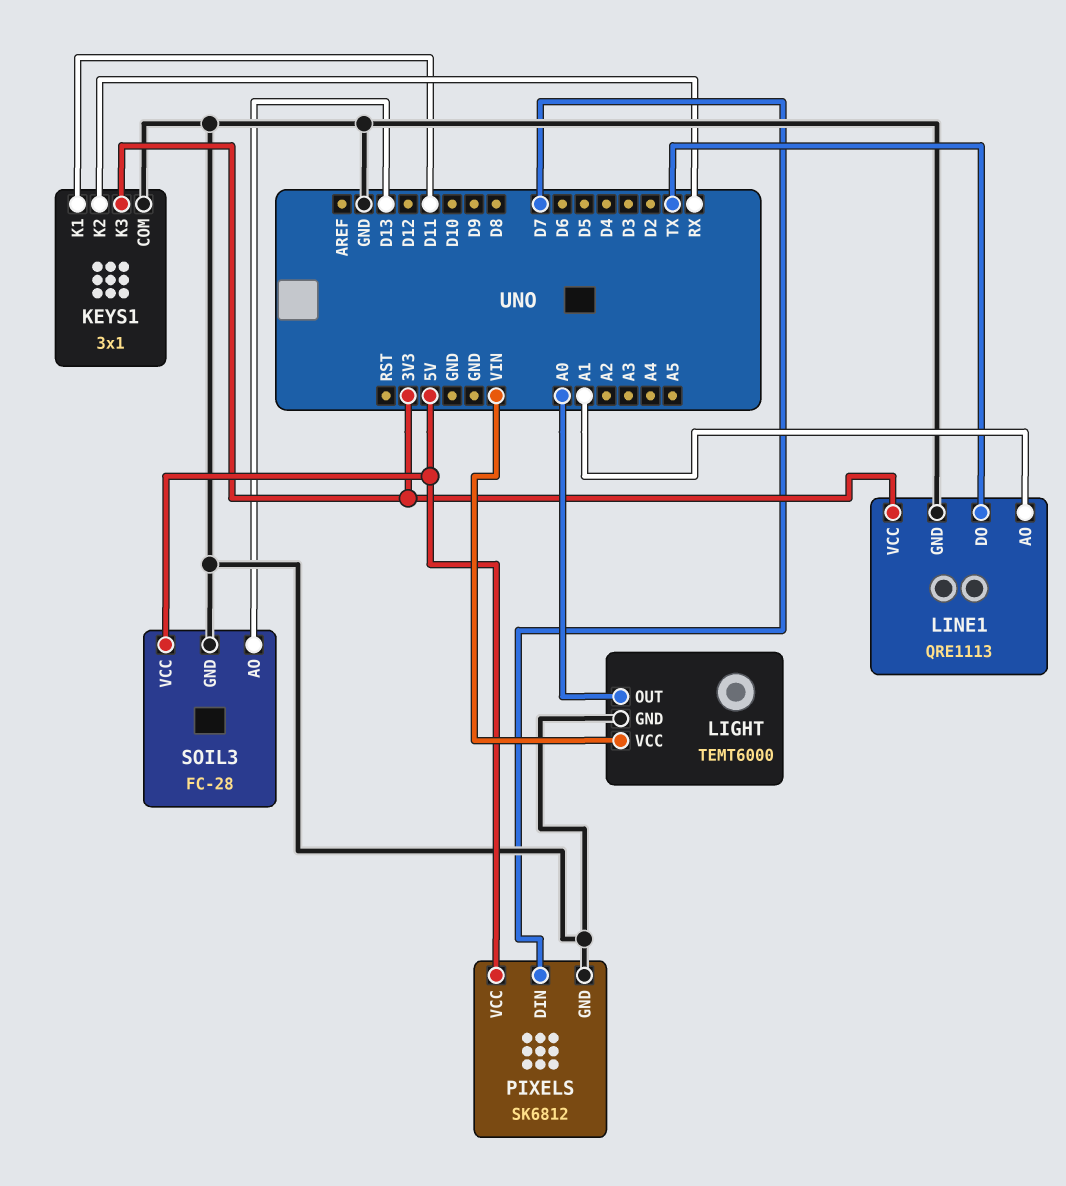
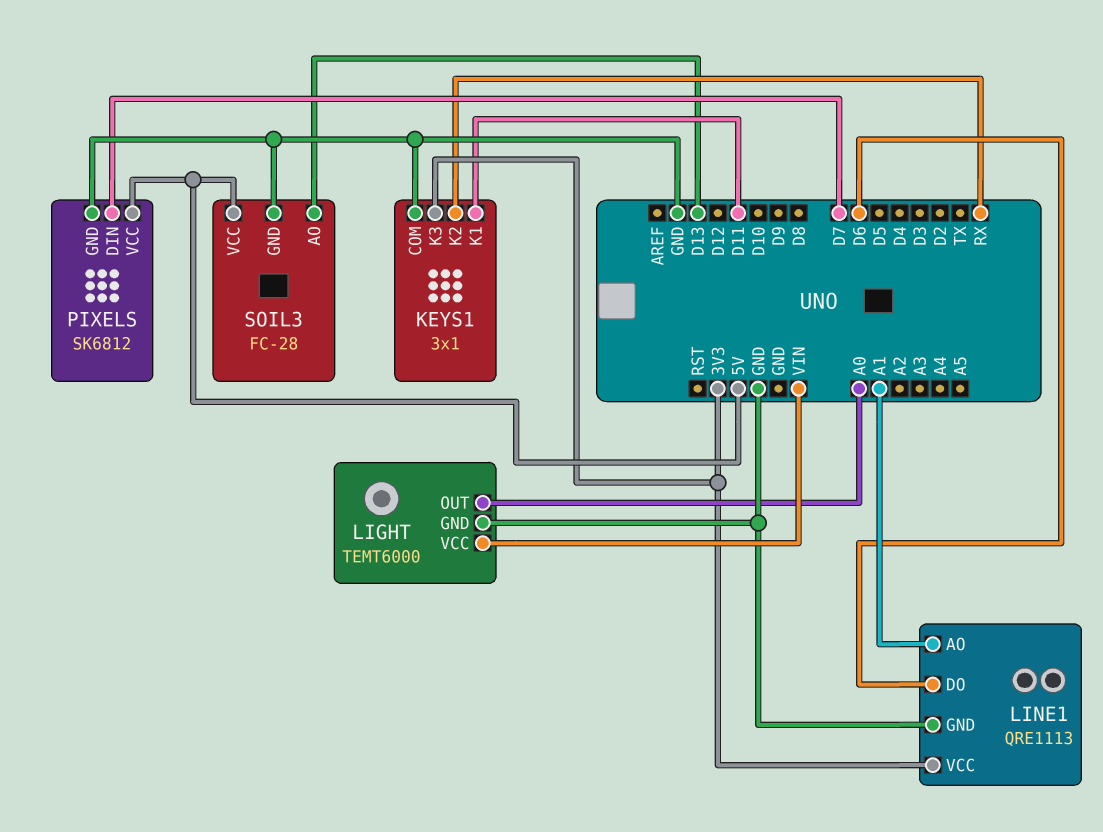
LINE1 pin DO: TX -> D6

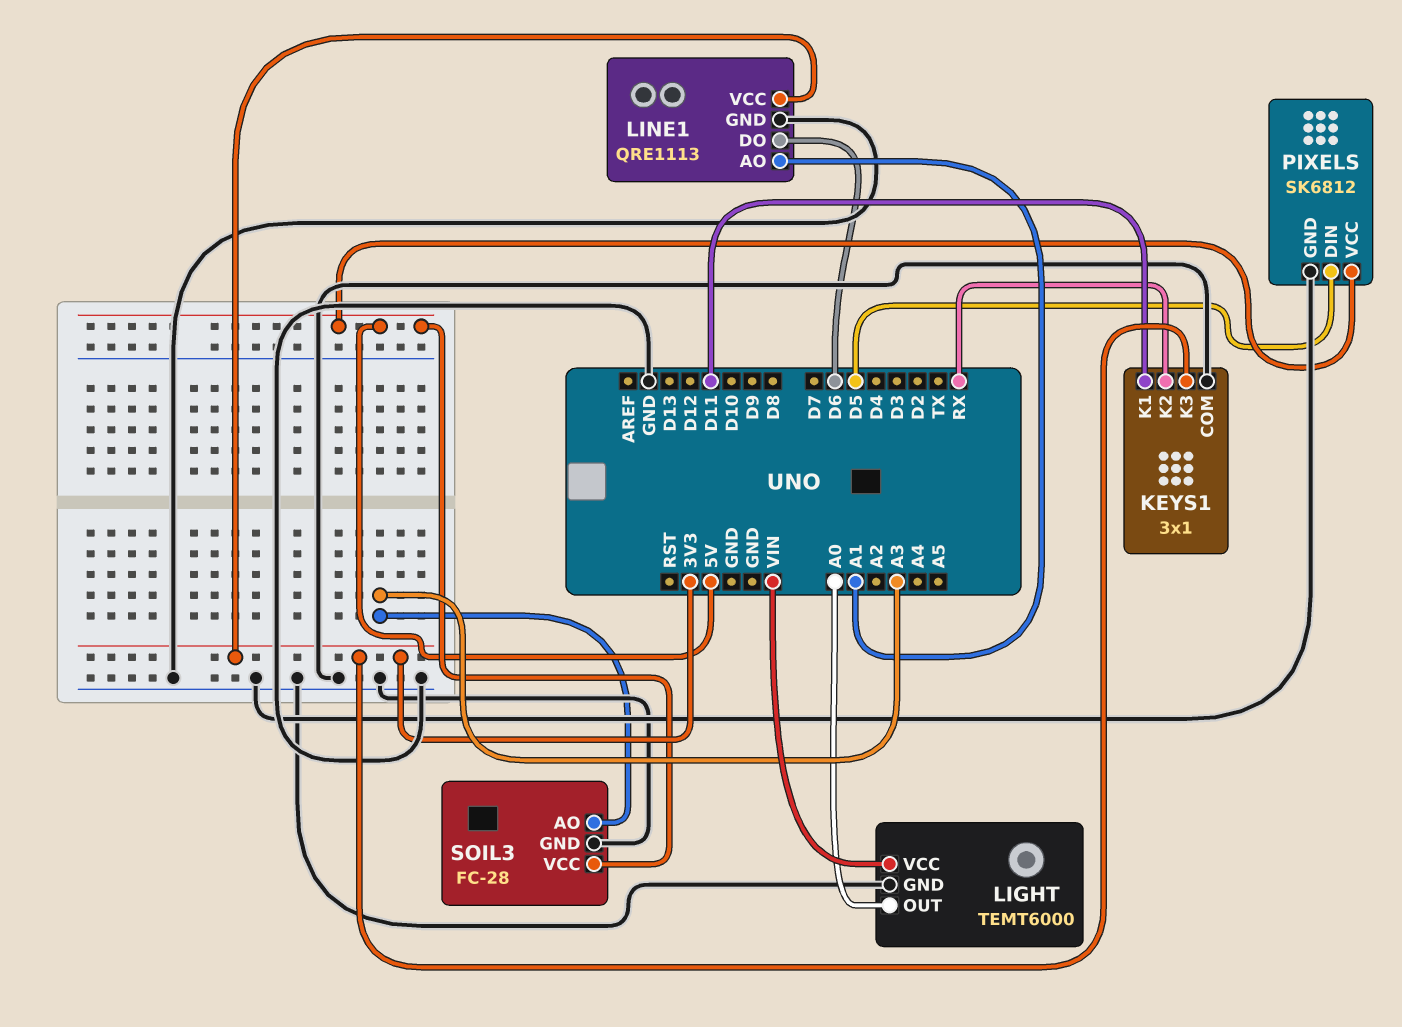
PIXELS pin DIN: D7 -> D5
SOIL3 pin AO: D13 -> A3

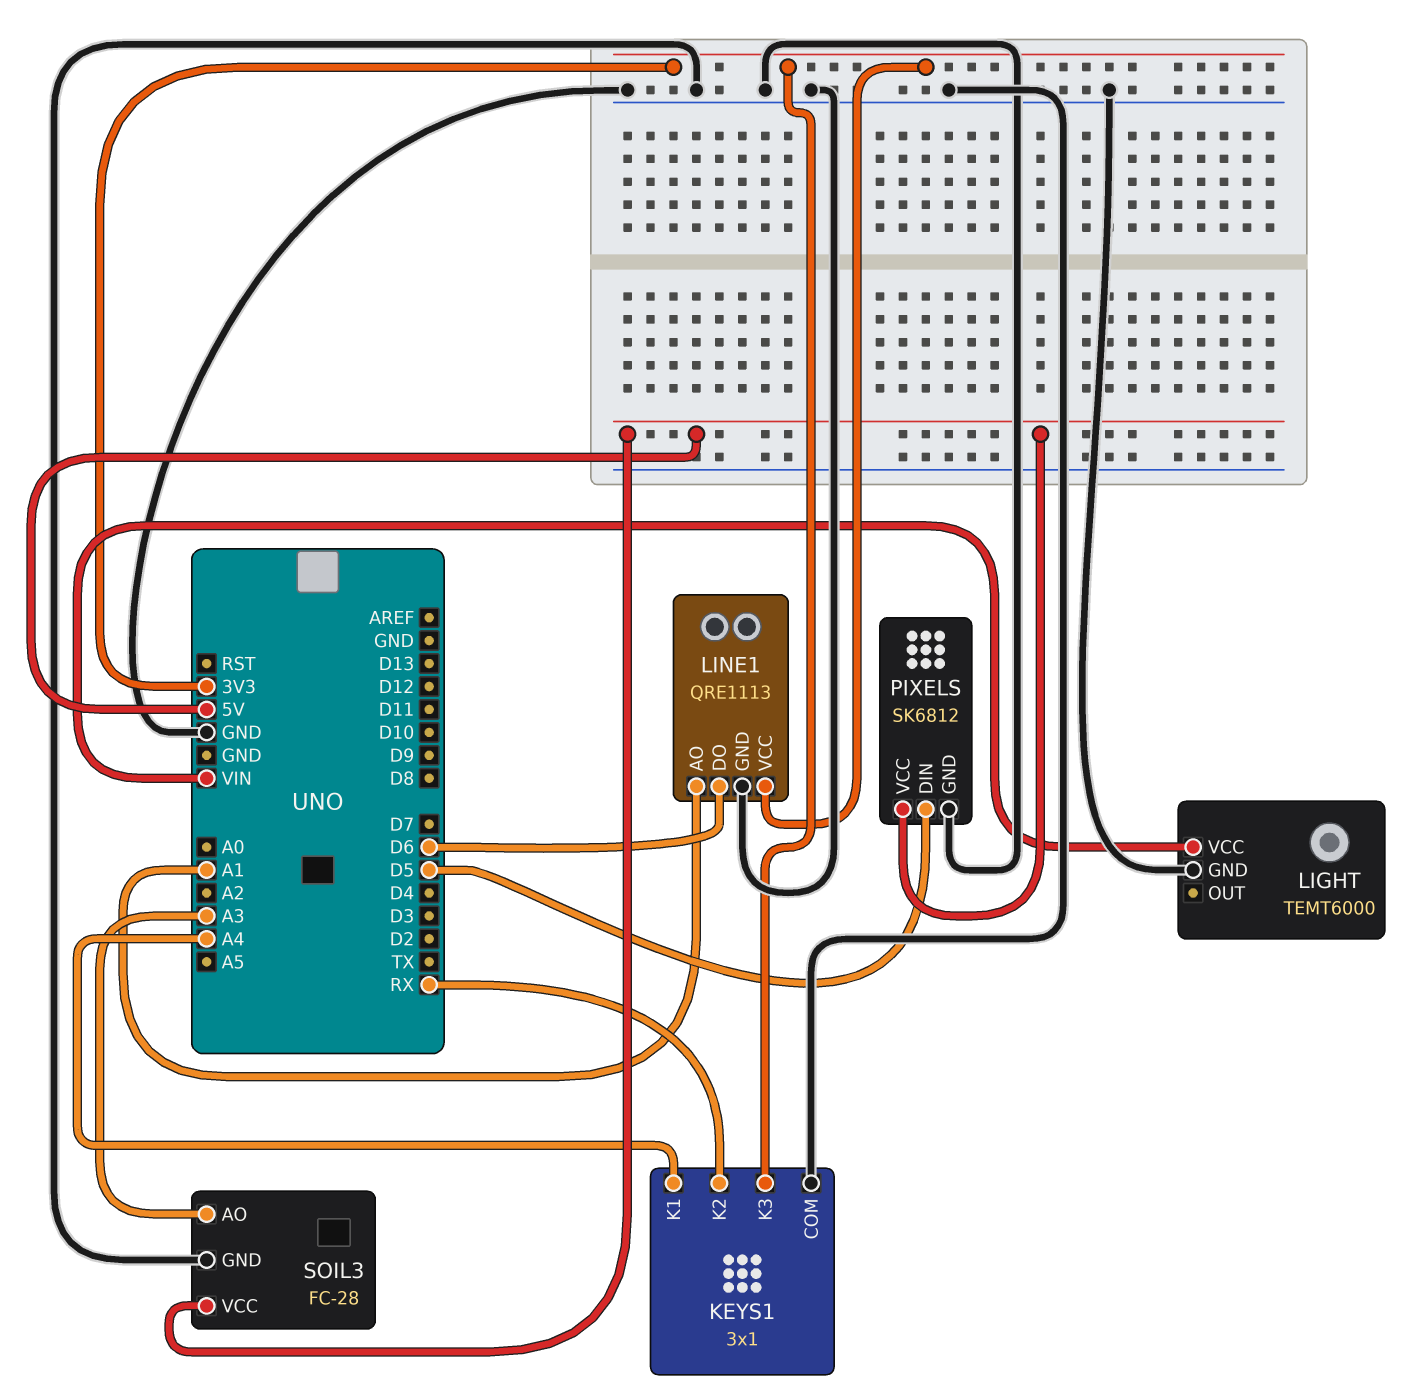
KEYS1 pin K1: D11 -> A4
LIGHT pin OUT: A0 -> none

